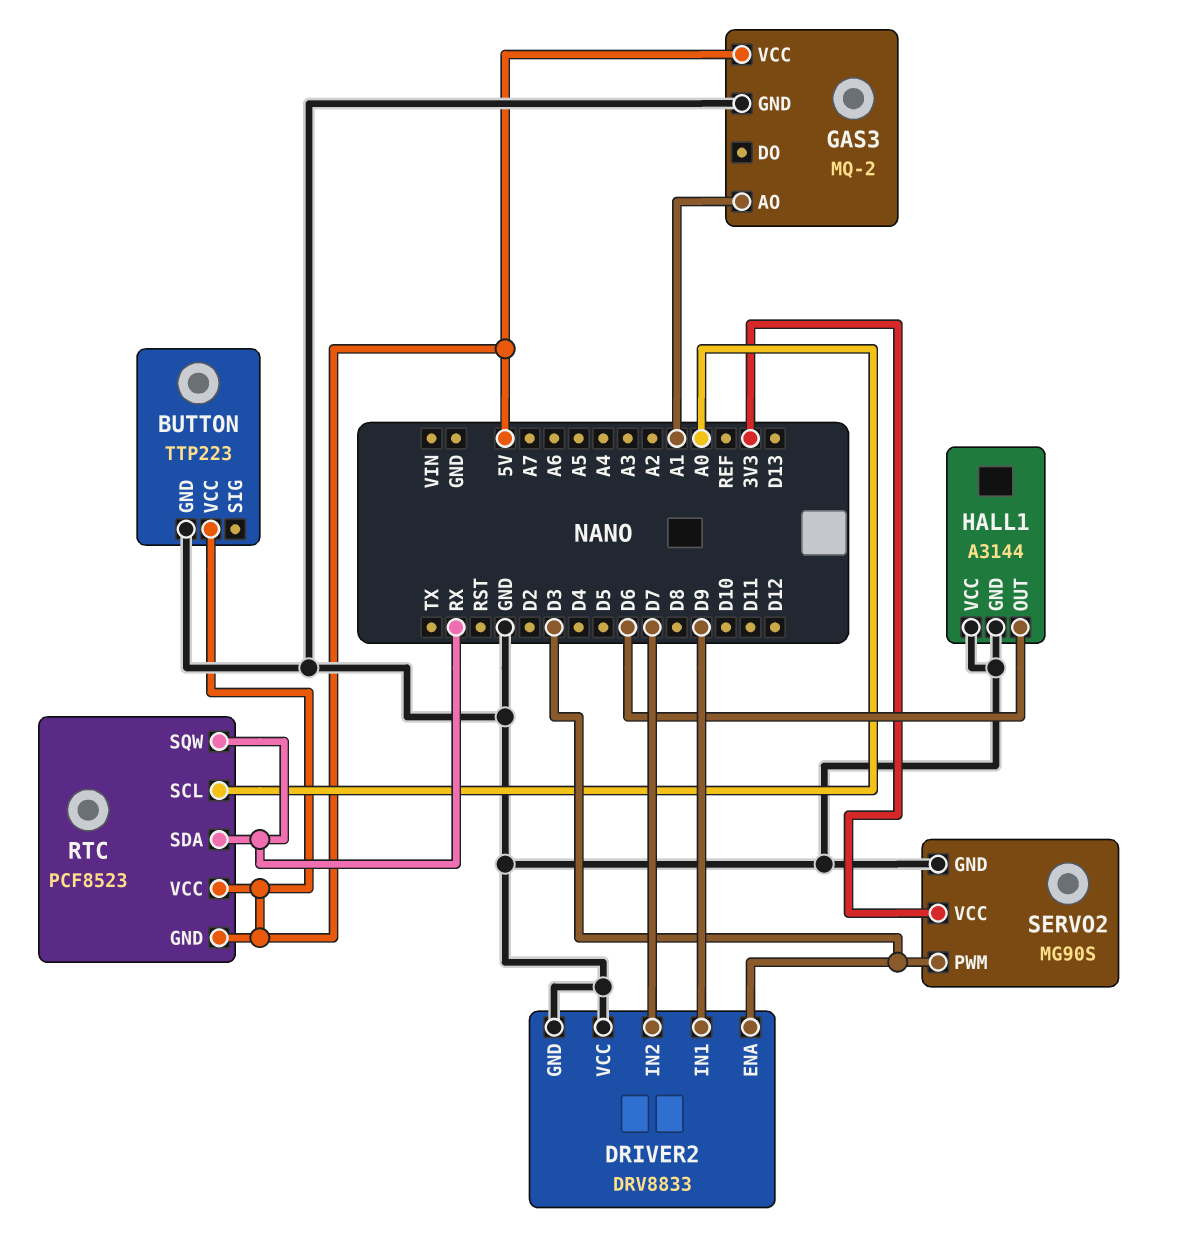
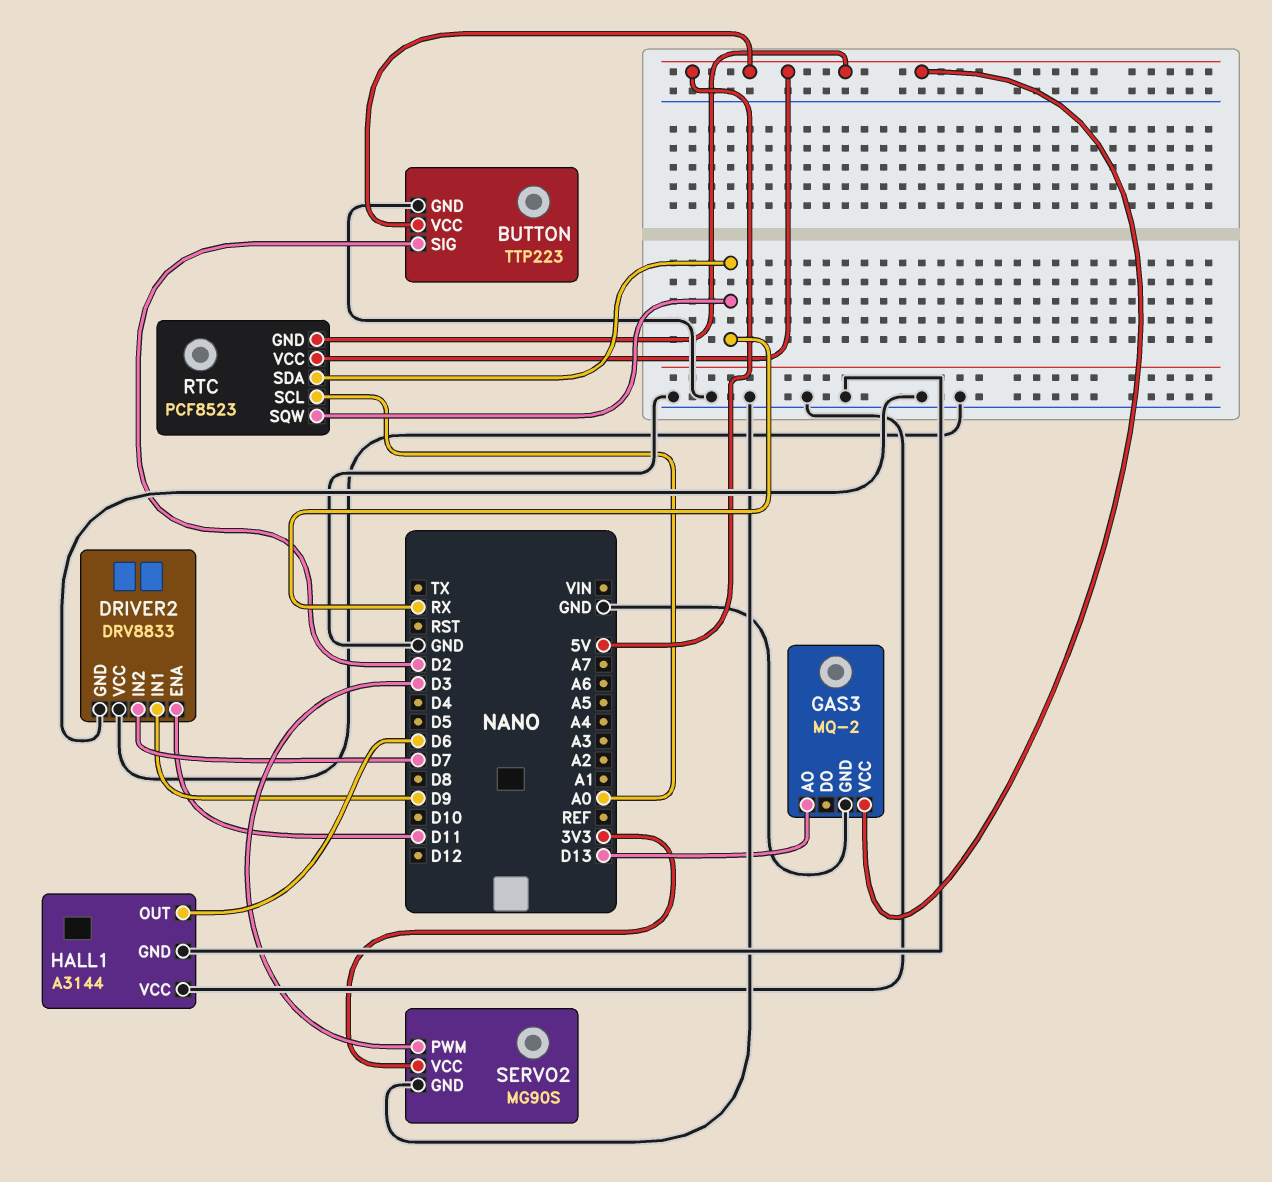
BUTTON pin SIG: none -> D2
DRIVER2 pin ENA: D3 -> D11
GAS3 pin AO: A1 -> D13

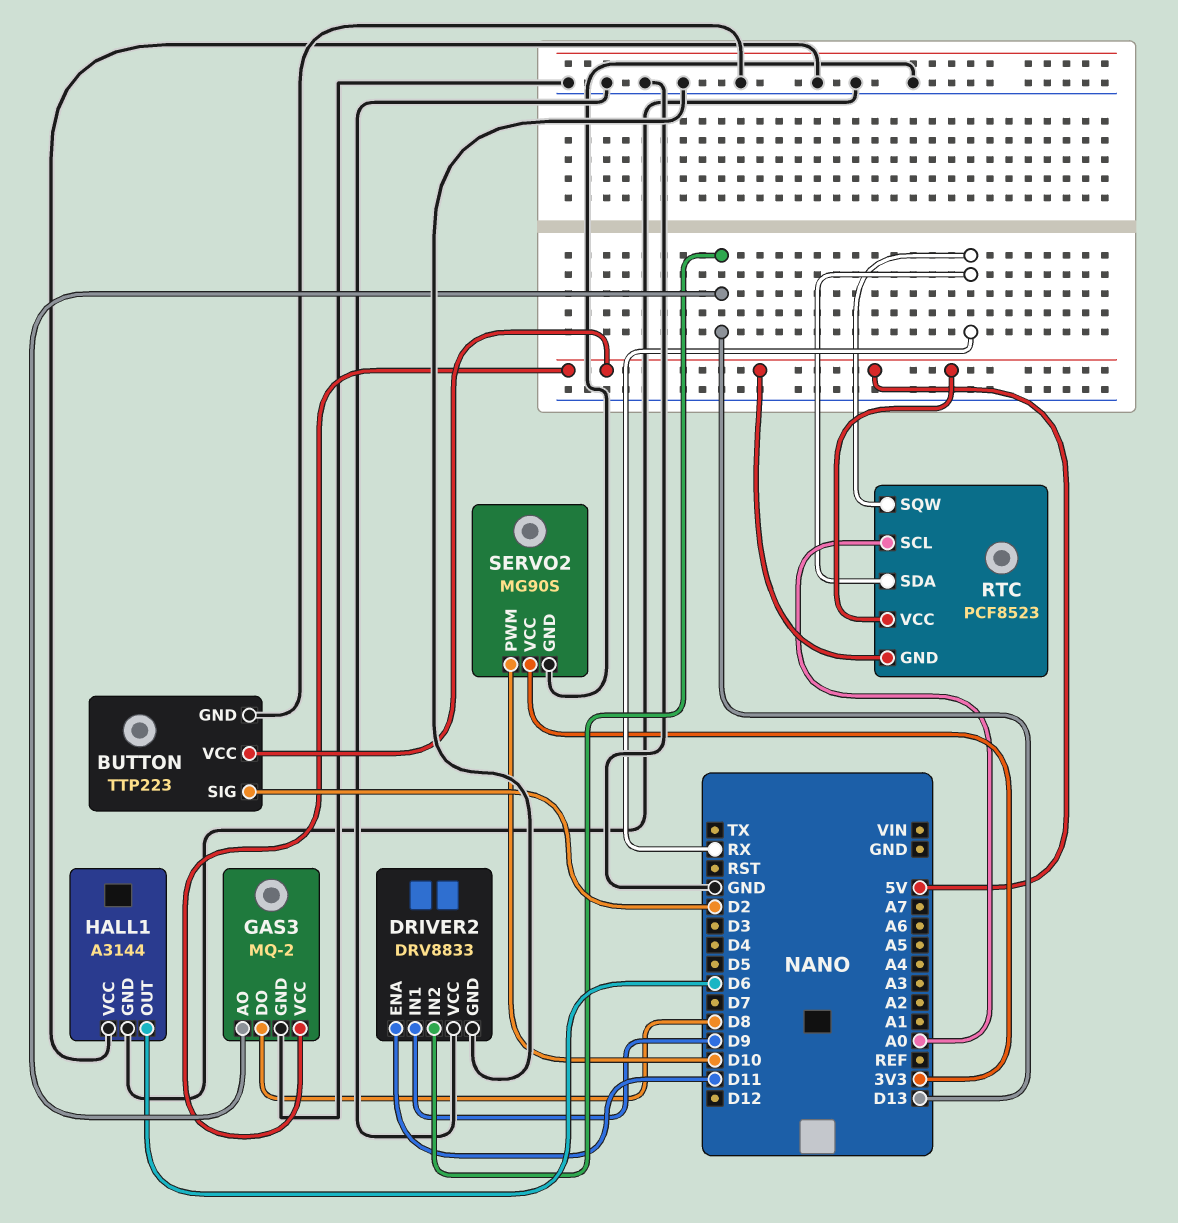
DRIVER2 pin IN2: D7 -> D13
GAS3 pin DO: none -> D8
SERVO2 pin PWM: D3 -> D10

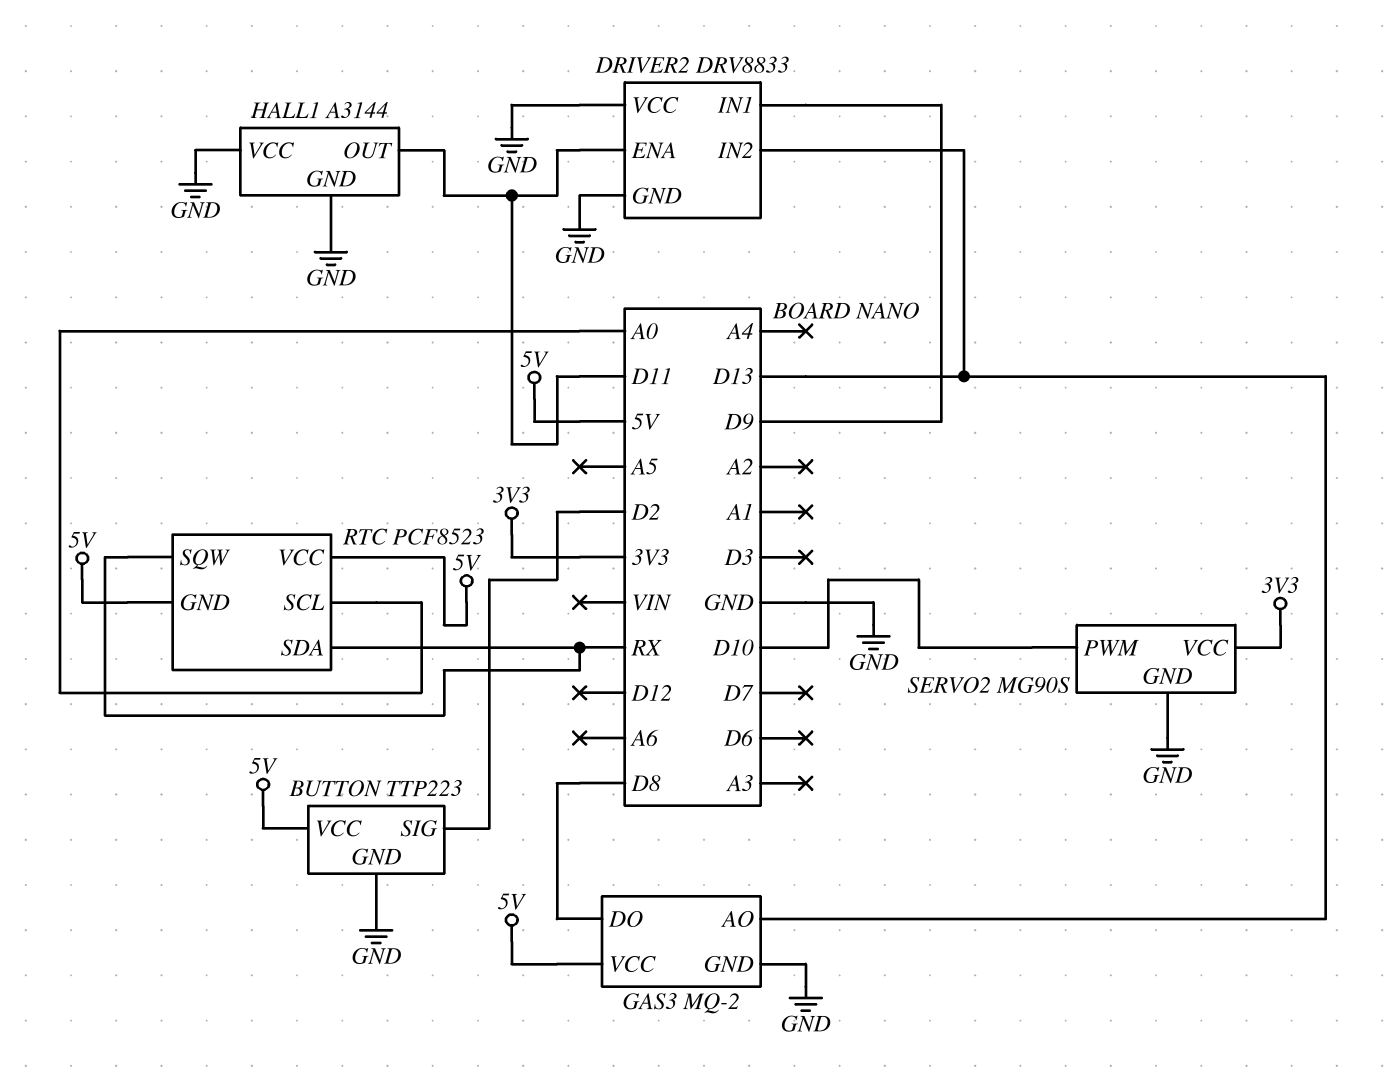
HALL1 pin OUT: D6 -> D11

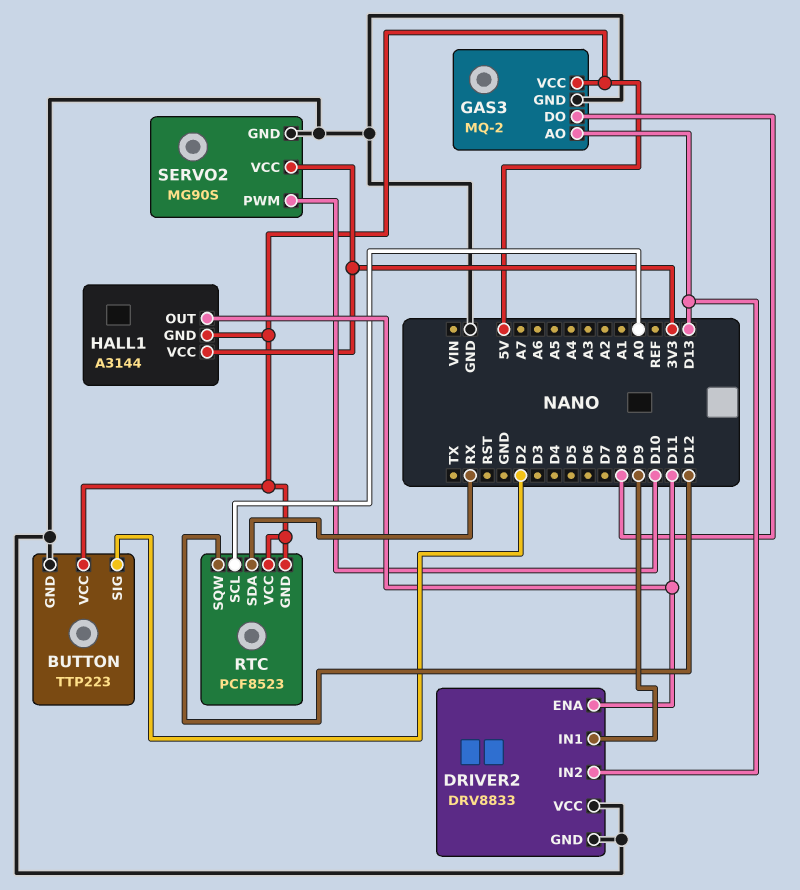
HALL1 pin GND: GND -> 5V
HALL1 pin VCC: GND -> 3V3
RTC pin SQW: RX -> D12

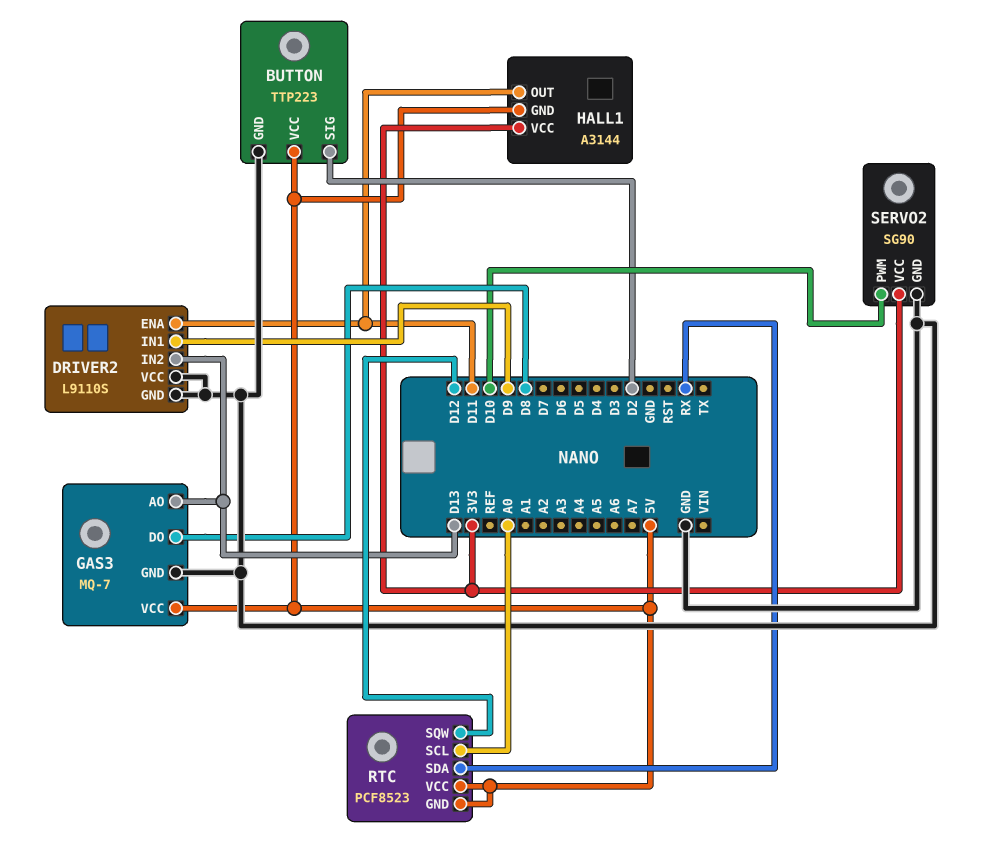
DRIVER2: DRV8833 -> L9110S
GAS3: MQ-2 -> MQ-7
SERVO2: MG90S -> SG90

